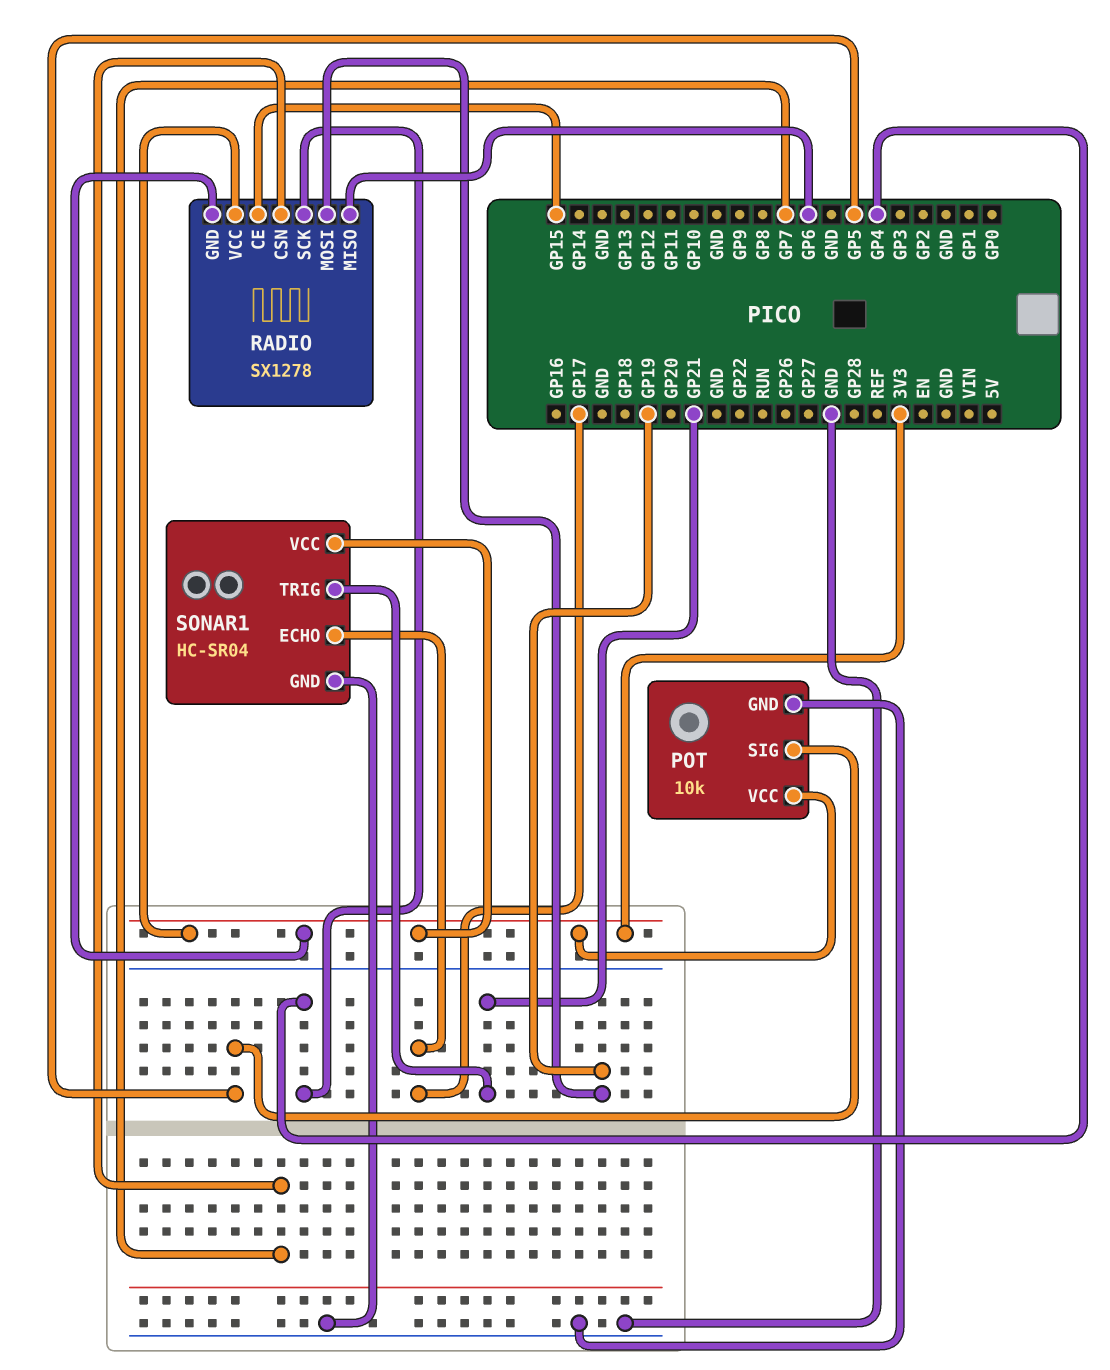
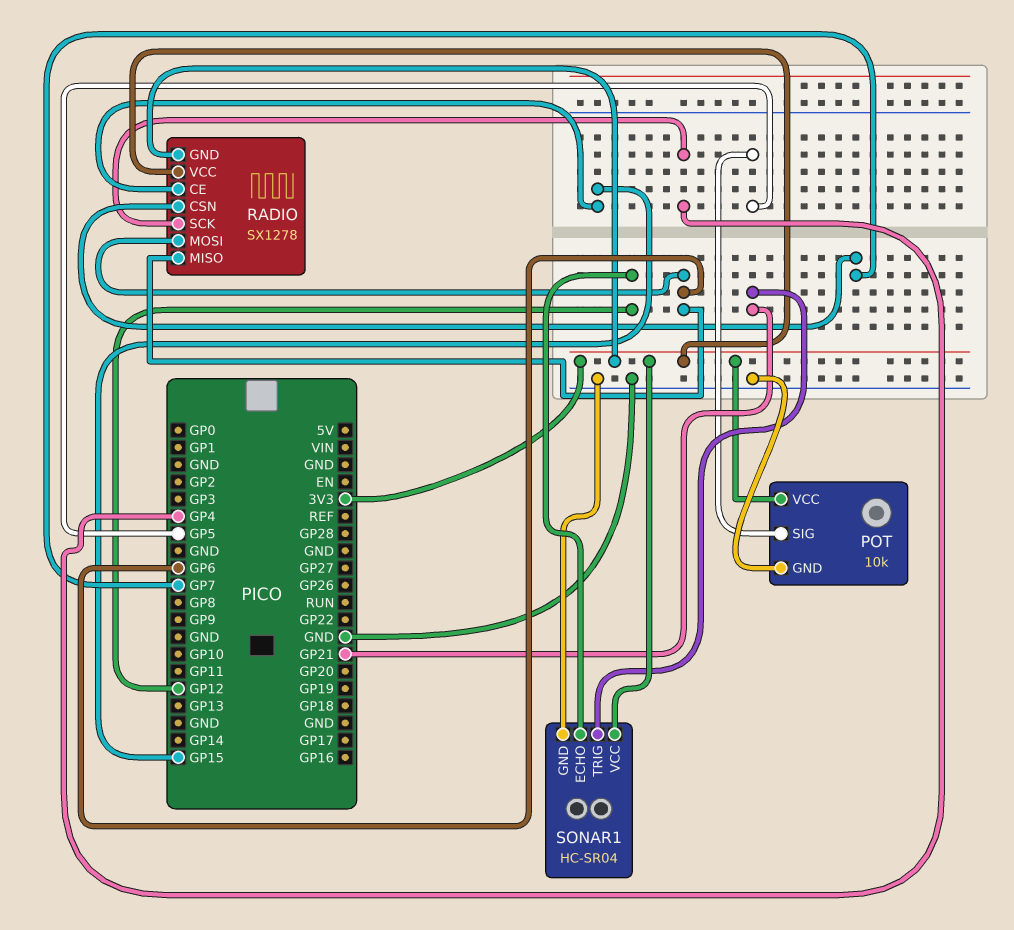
RADIO pin MOSI: GP19 -> GP6
SONAR1 pin ECHO: GP17 -> GP12

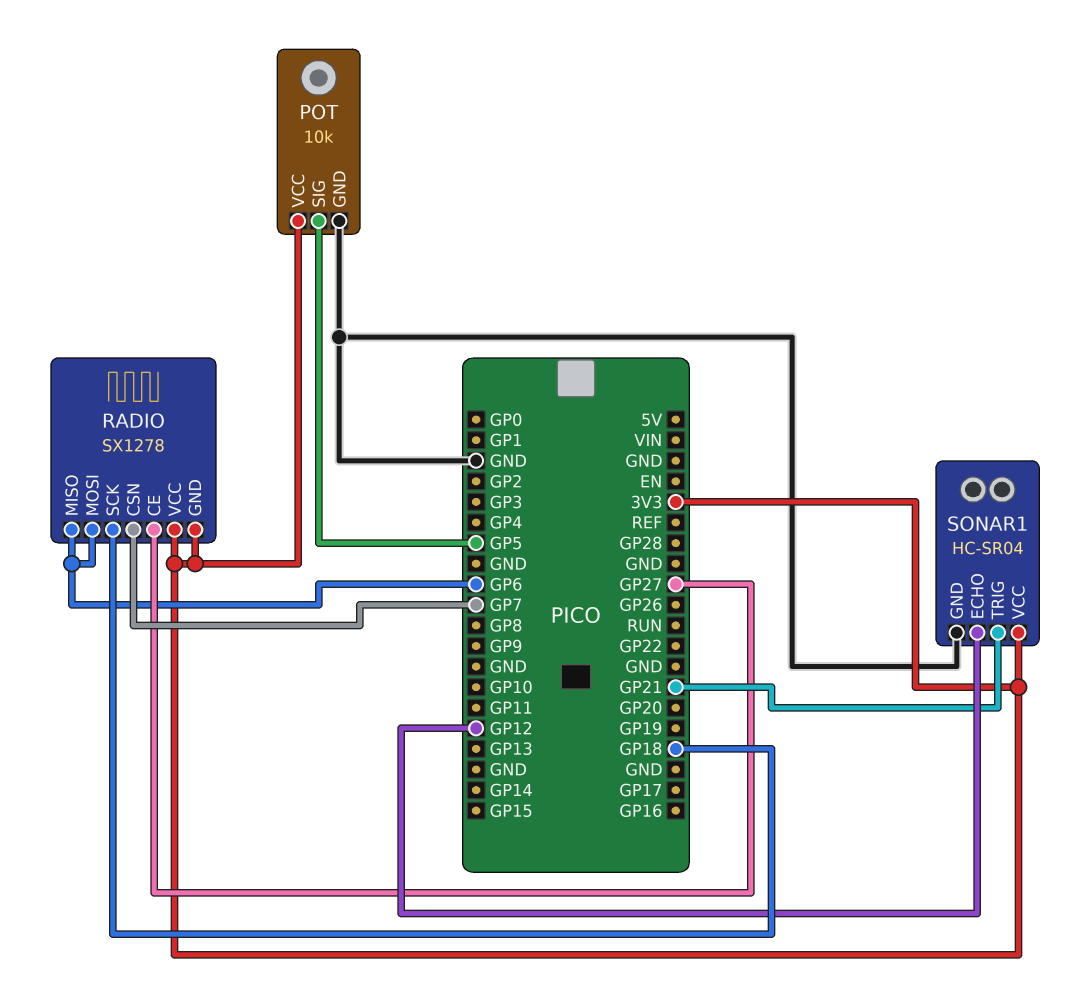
RADIO pin CE: GP15 -> GP27
RADIO pin SCK: GP4 -> GP18

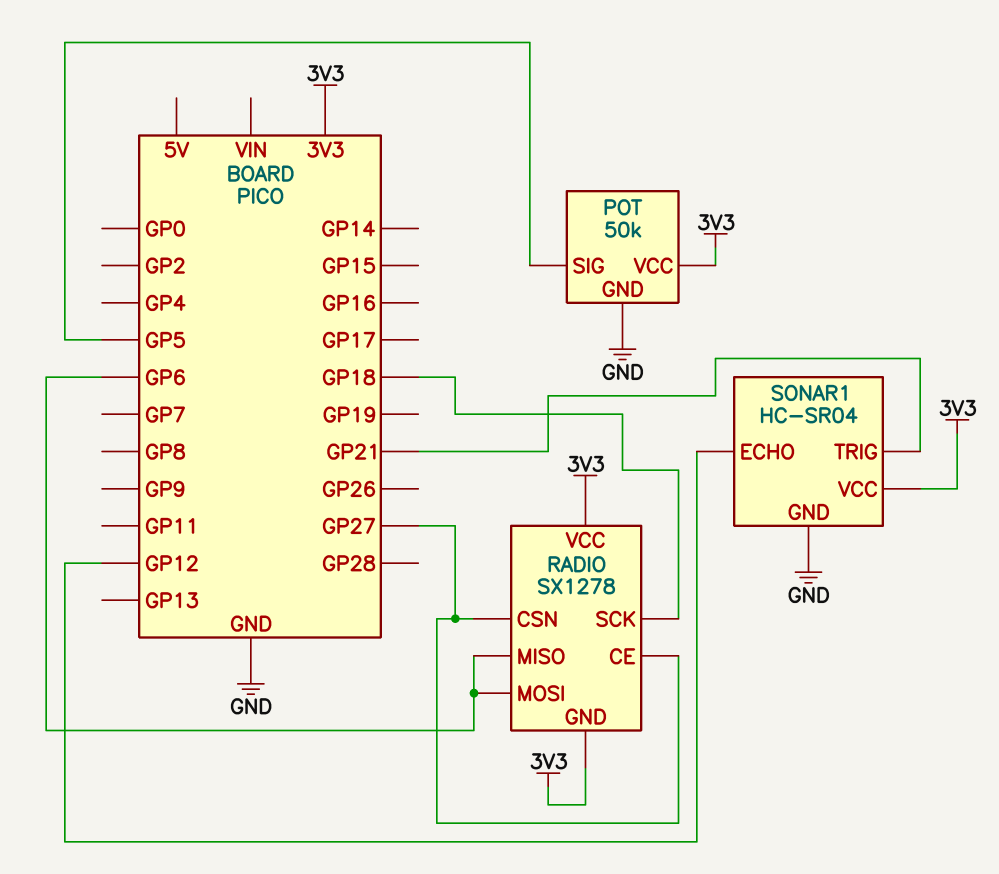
POT: 10k -> 50k
RADIO pin CSN: GP7 -> GP27

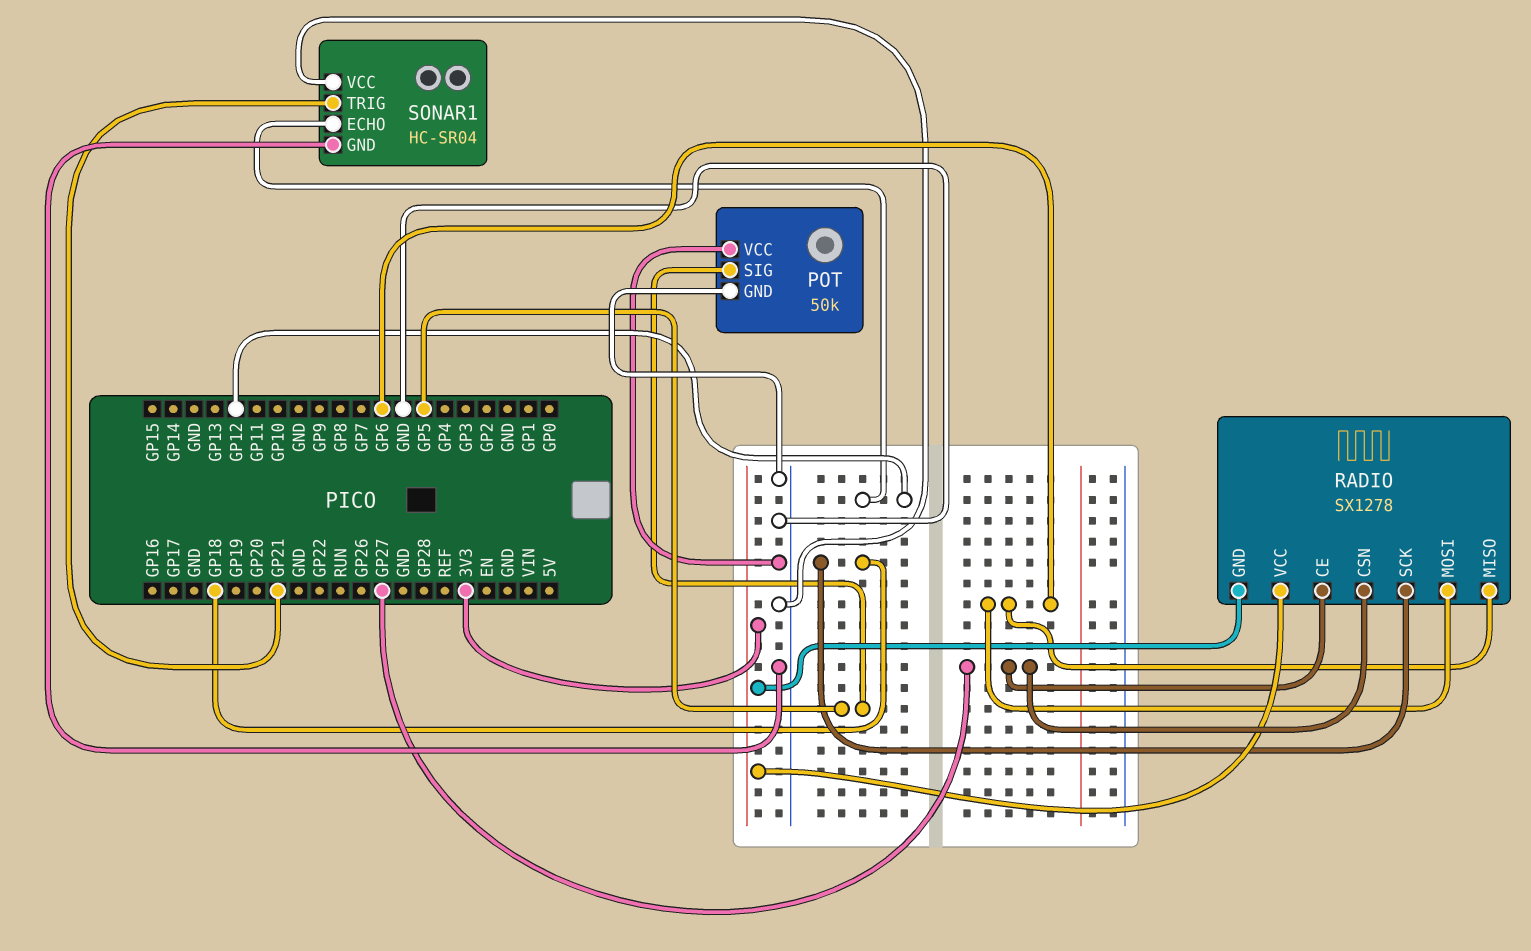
POT pin VCC: 3V3 -> GND
SONAR1 pin VCC: 3V3 -> GND

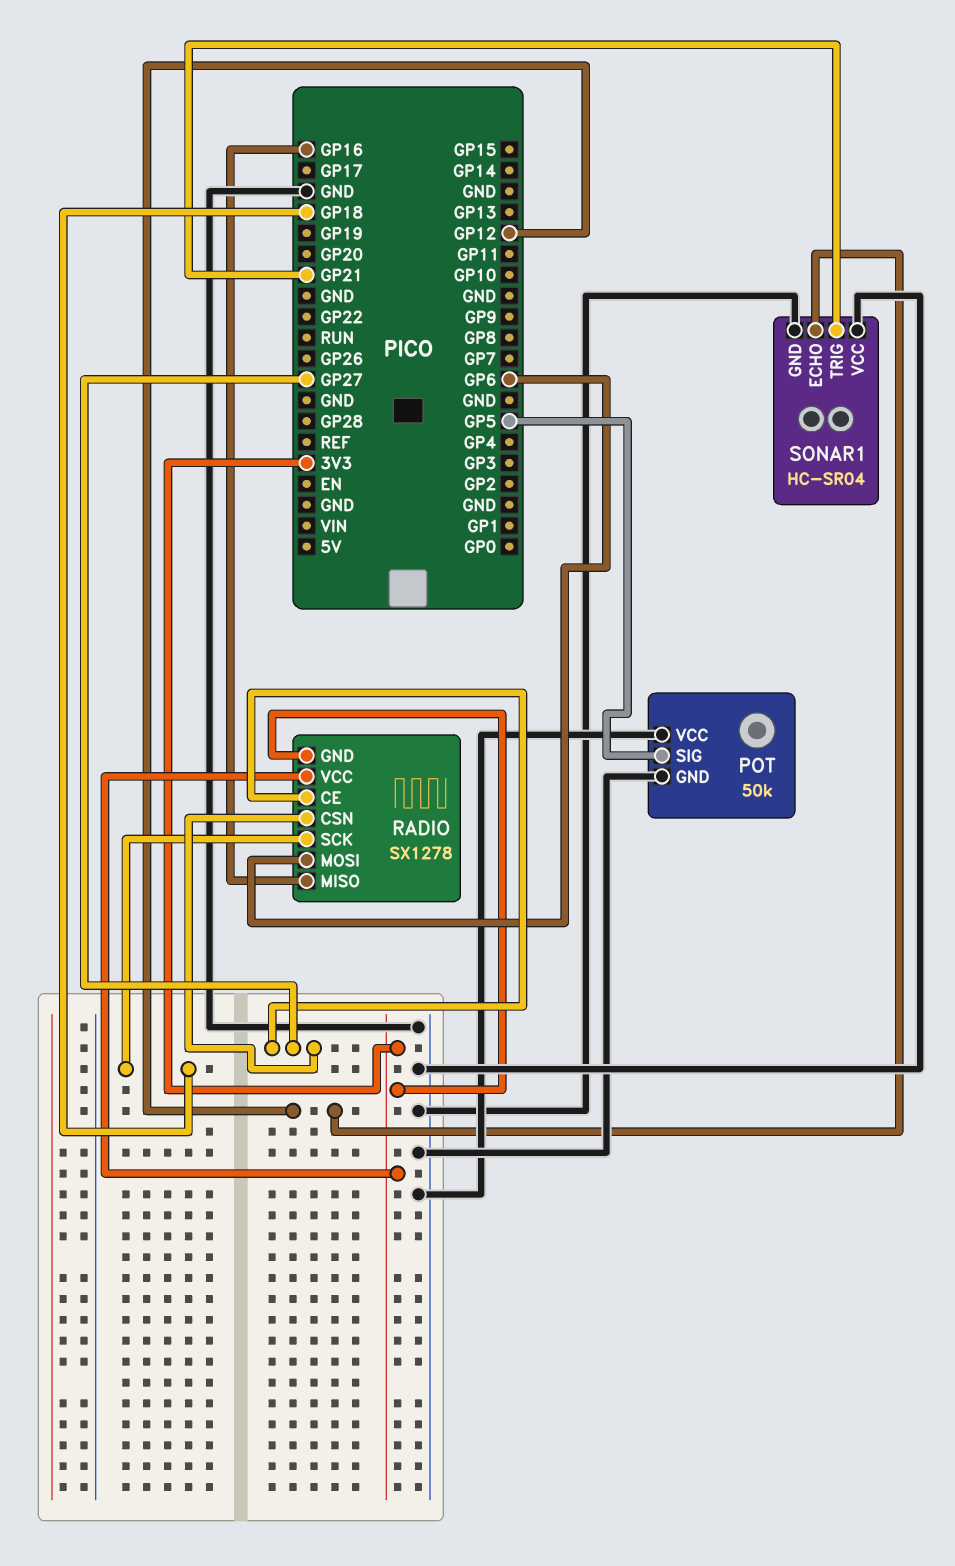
RADIO pin MISO: GP6 -> GP16

